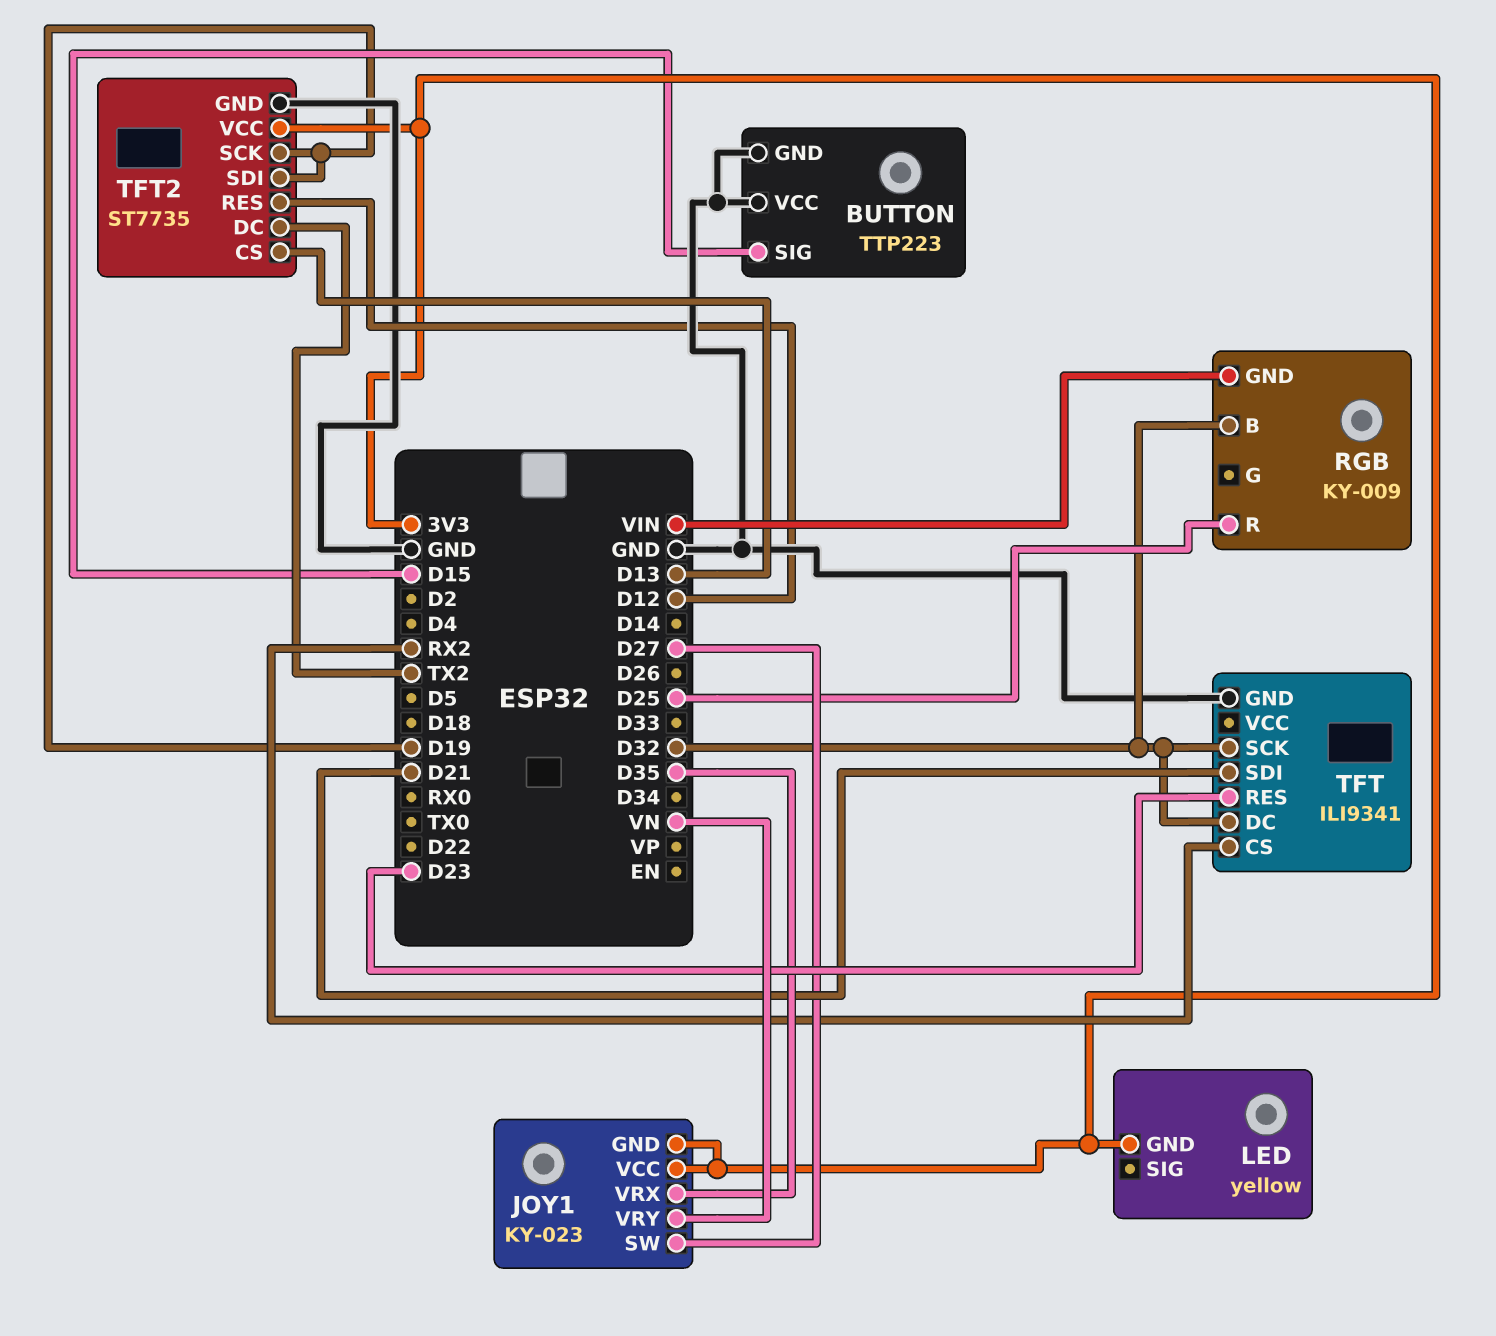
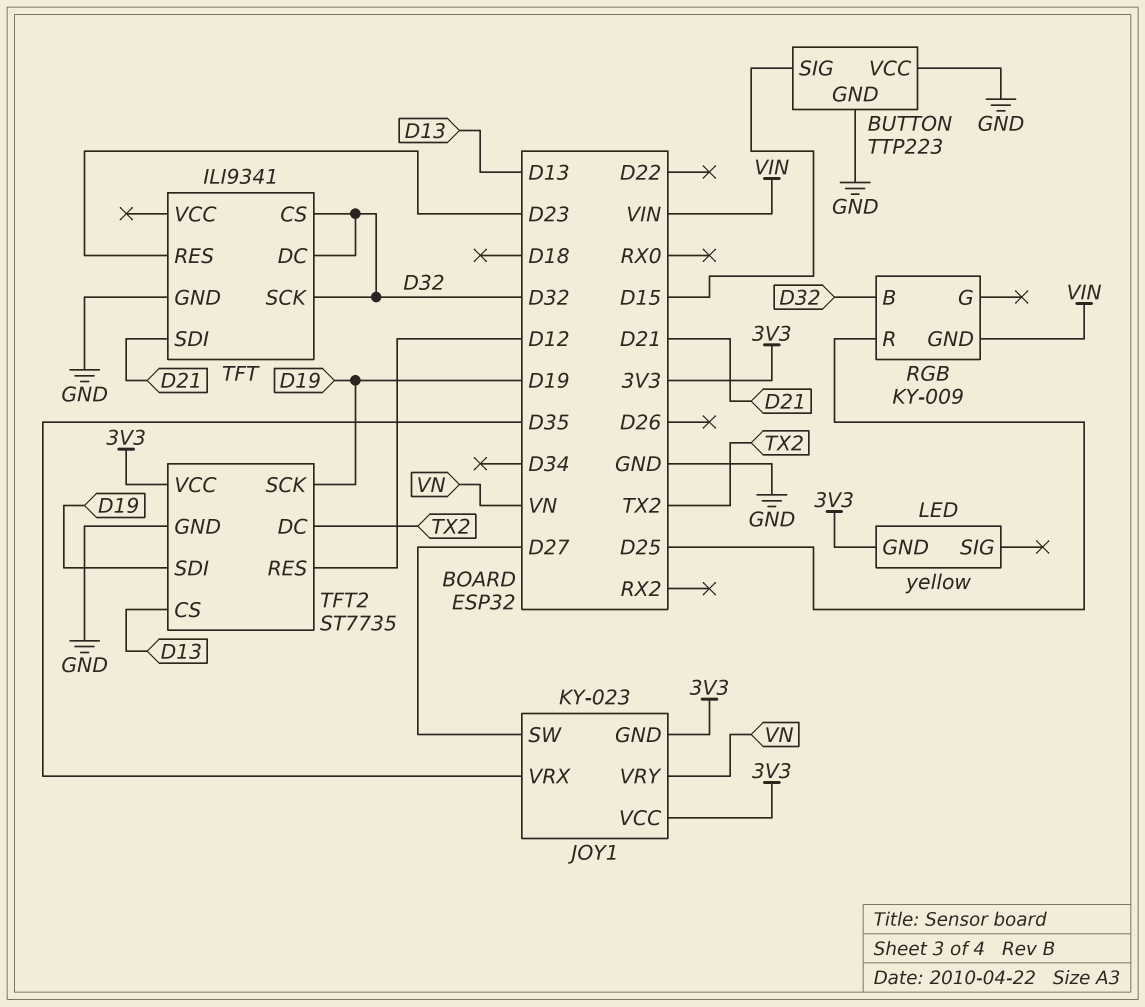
TFT pin CS: RX2 -> D32

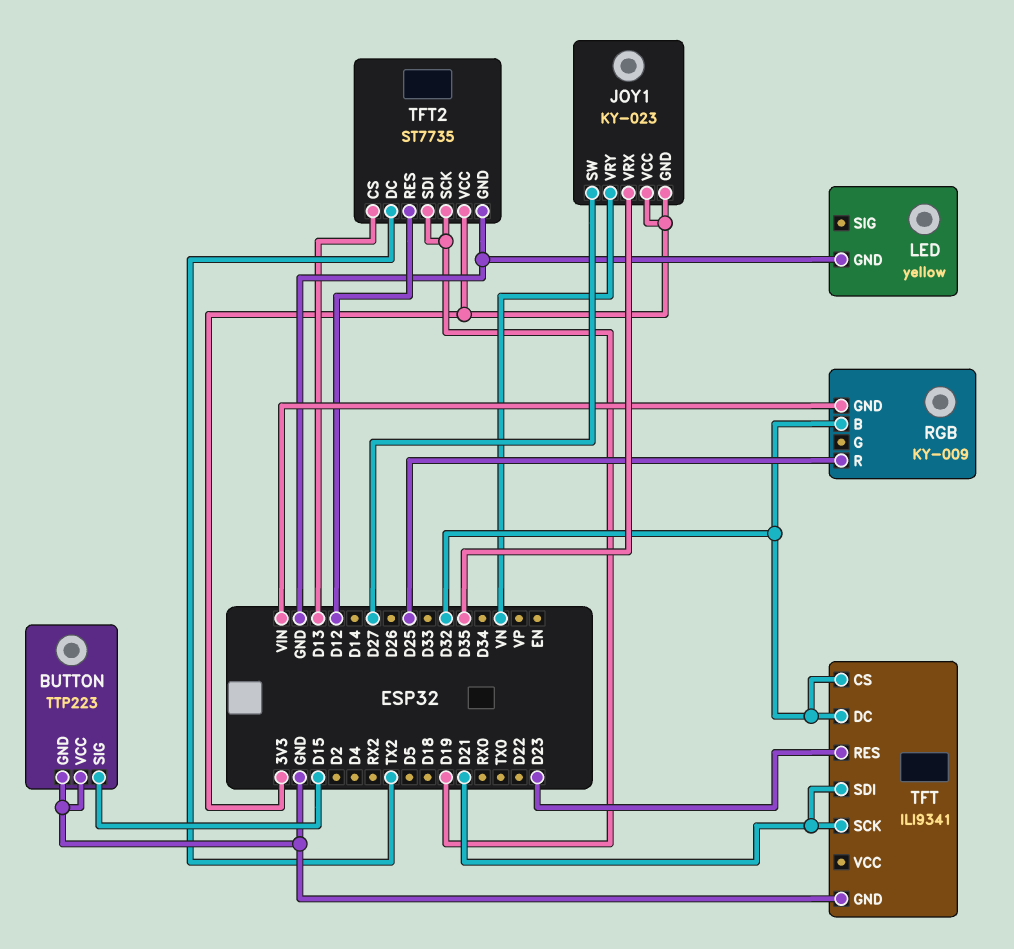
LED pin GND: 3V3 -> GND
TFT pin SCK: D32 -> D21

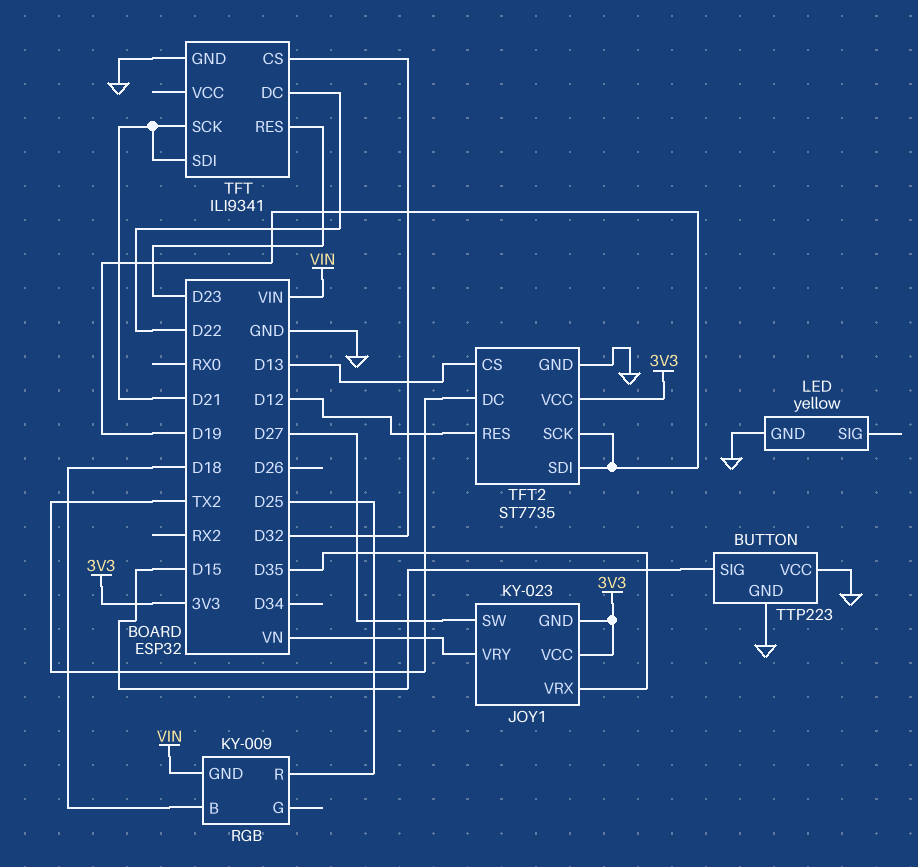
RGB pin B: D32 -> D18
TFT pin DC: D32 -> D22

